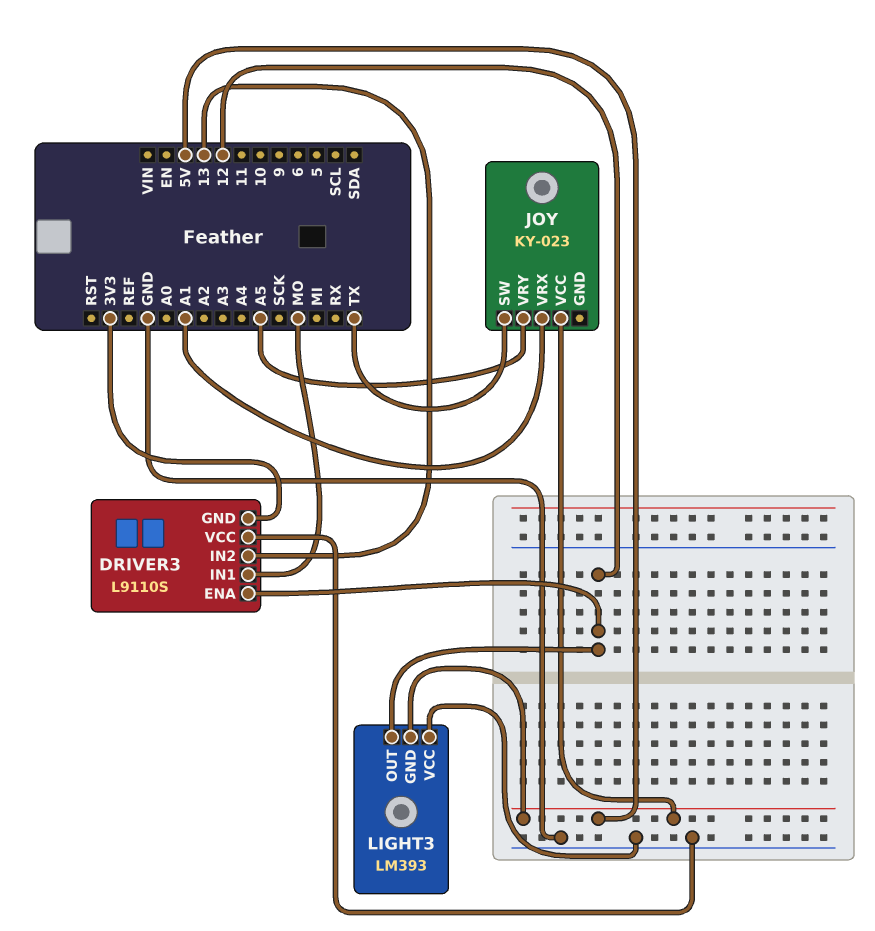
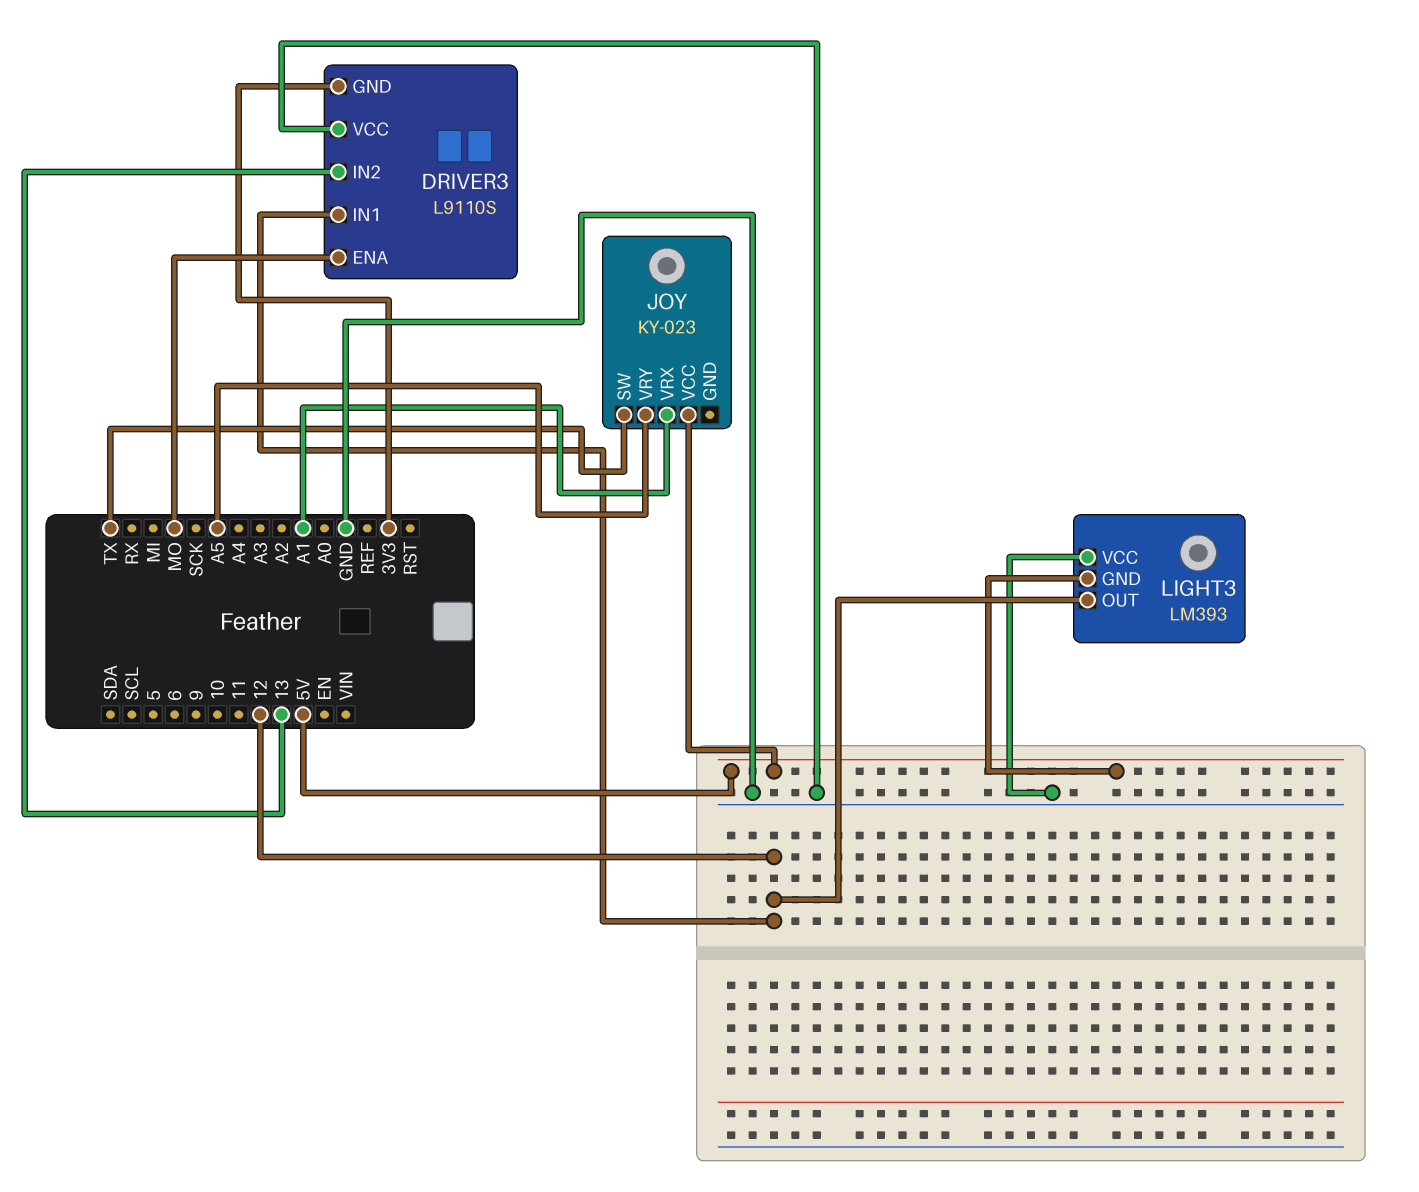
DRIVER3 pin ENA: 12 -> MO
DRIVER3 pin IN1: MO -> 12

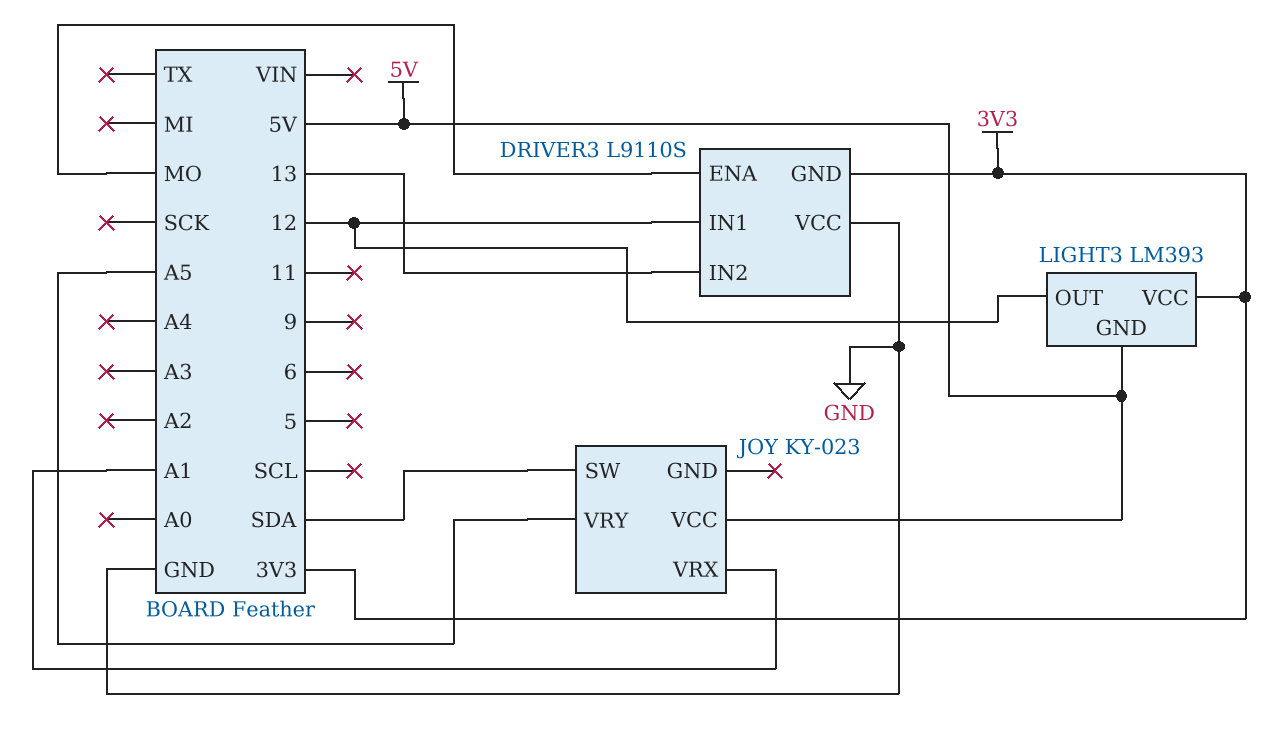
JOY pin SW: TX -> SDA
LIGHT3 pin VCC: GND -> 3V3

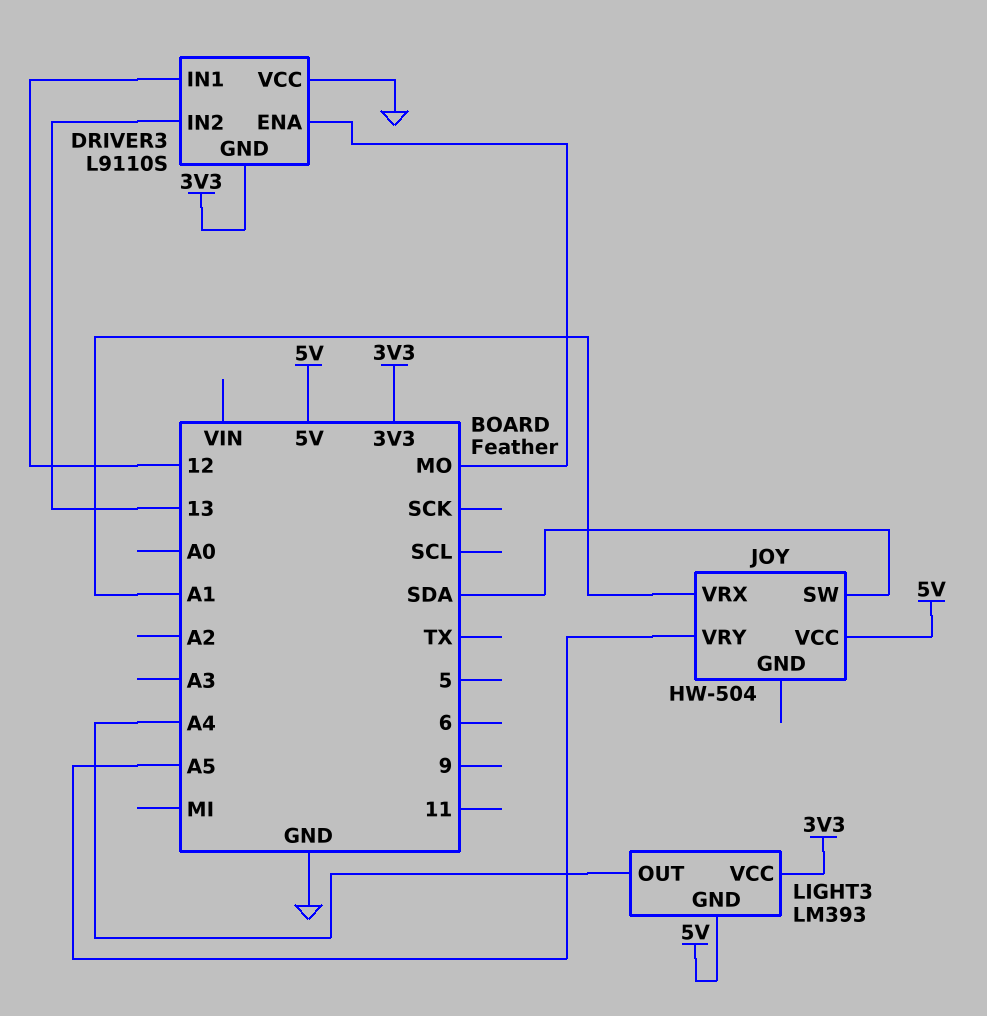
JOY: KY-023 -> HW-504
LIGHT3 pin OUT: 12 -> A4

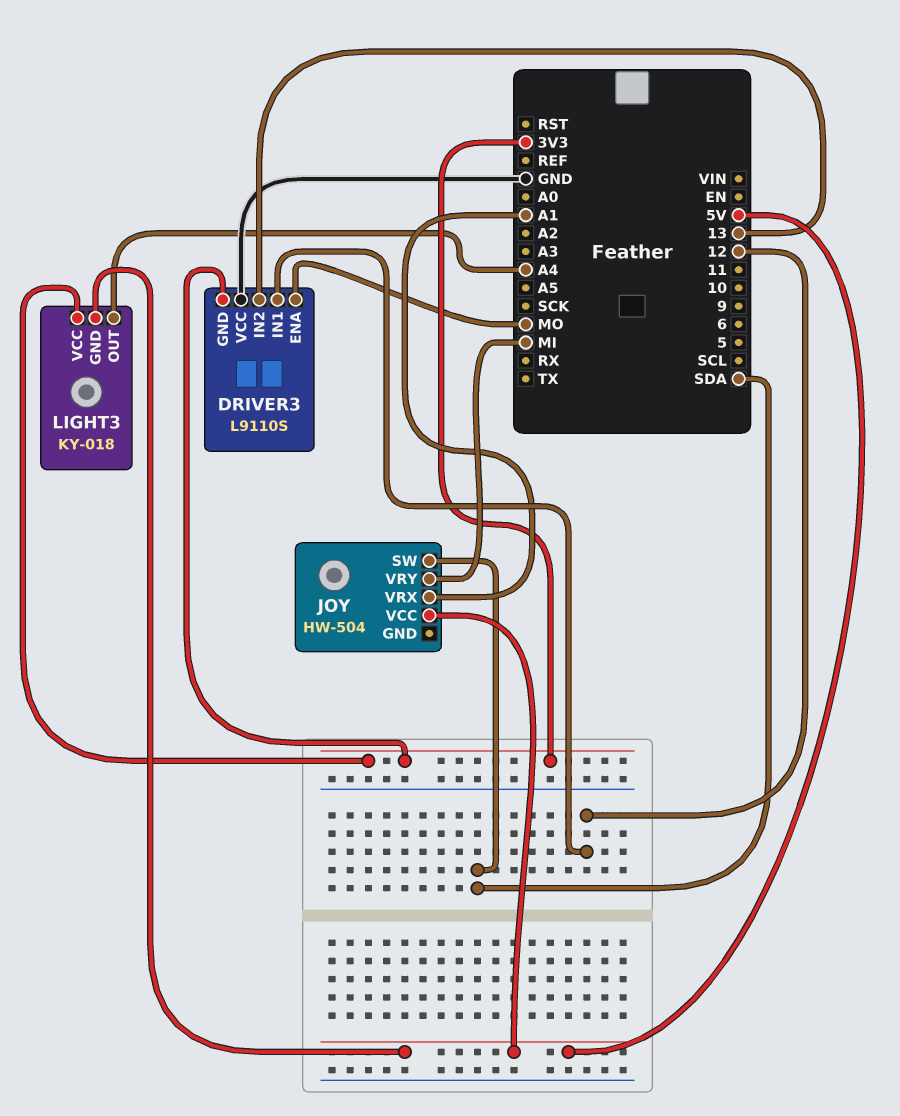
JOY pin VRY: A5 -> MI
LIGHT3: LM393 -> KY-018

